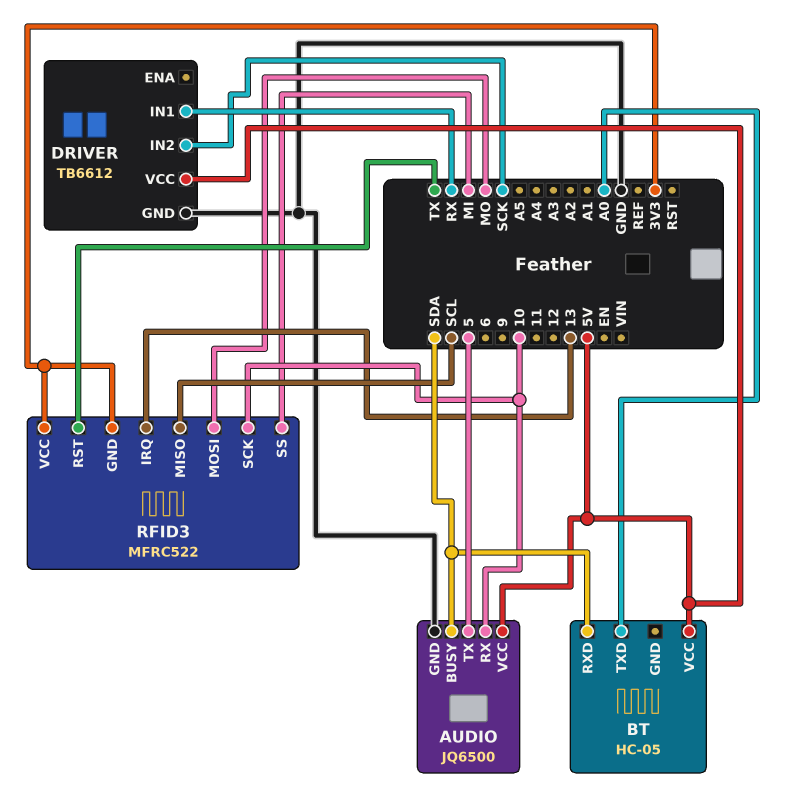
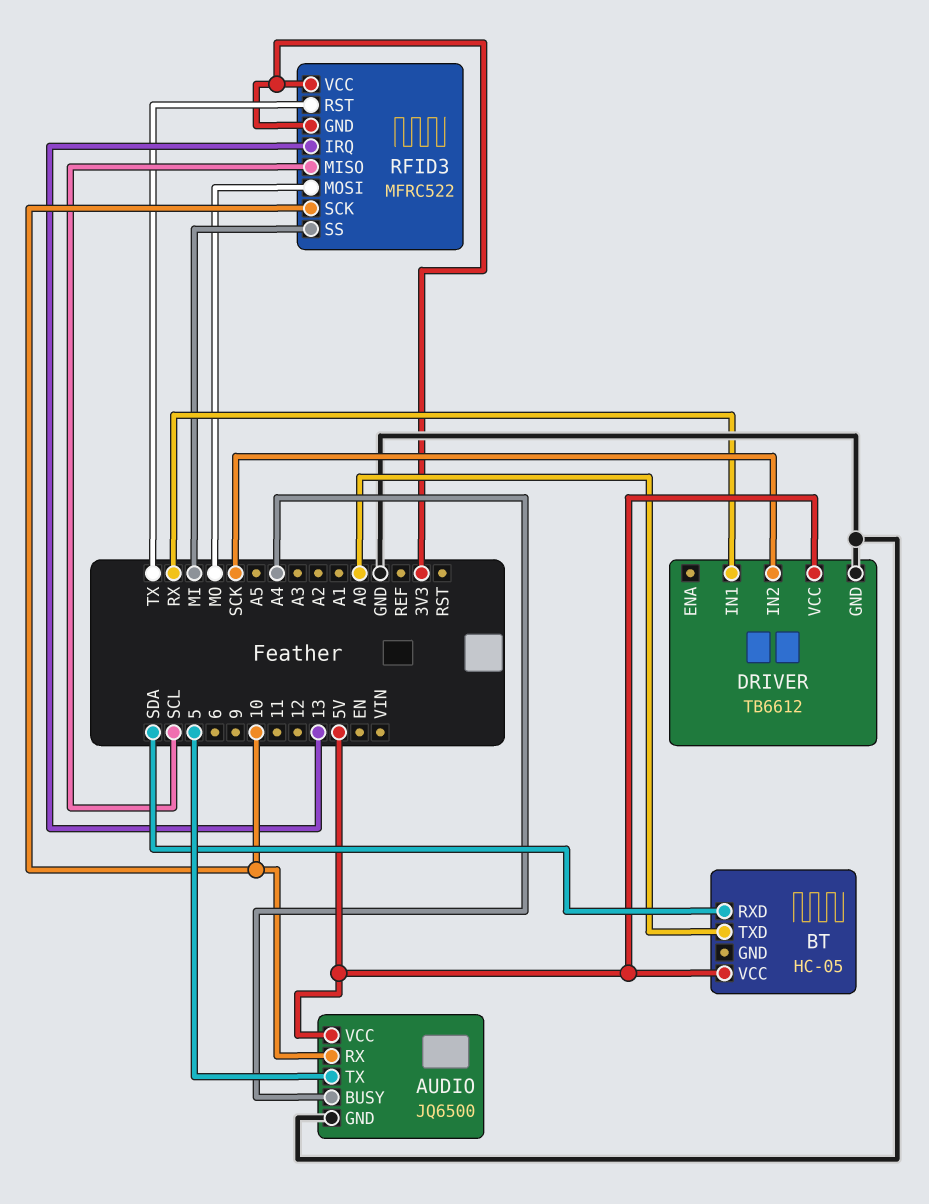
AUDIO pin BUSY: SDA -> A4

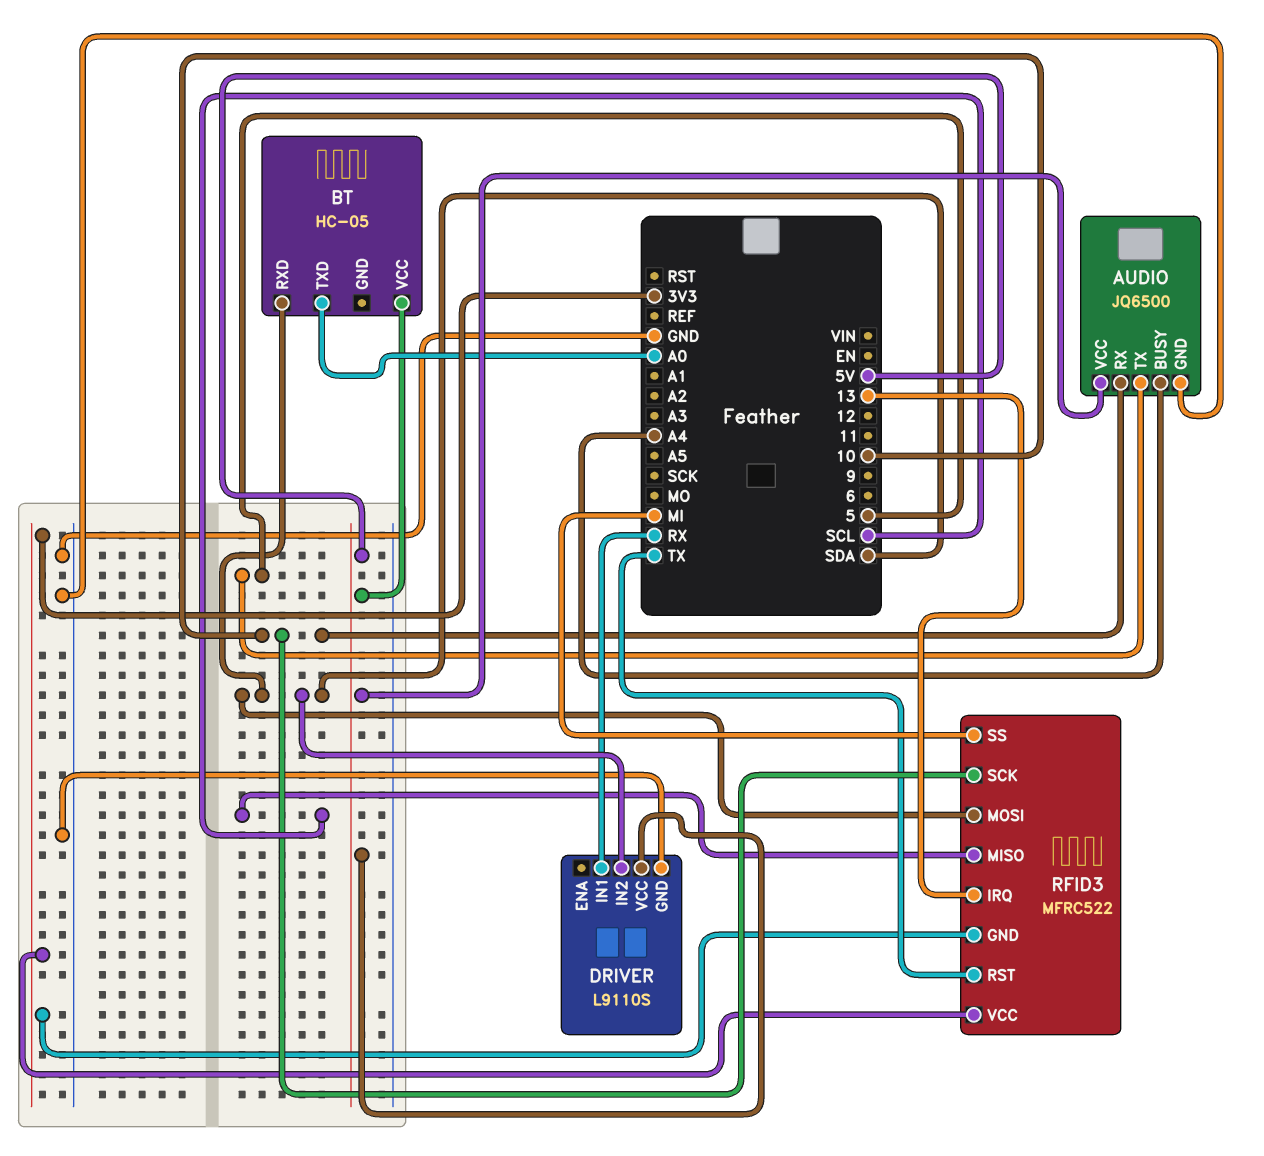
DRIVER: TB6612 -> L9110S
DRIVER pin IN2: SCK -> SDA
RFID3 pin MOSI: MO -> SDA

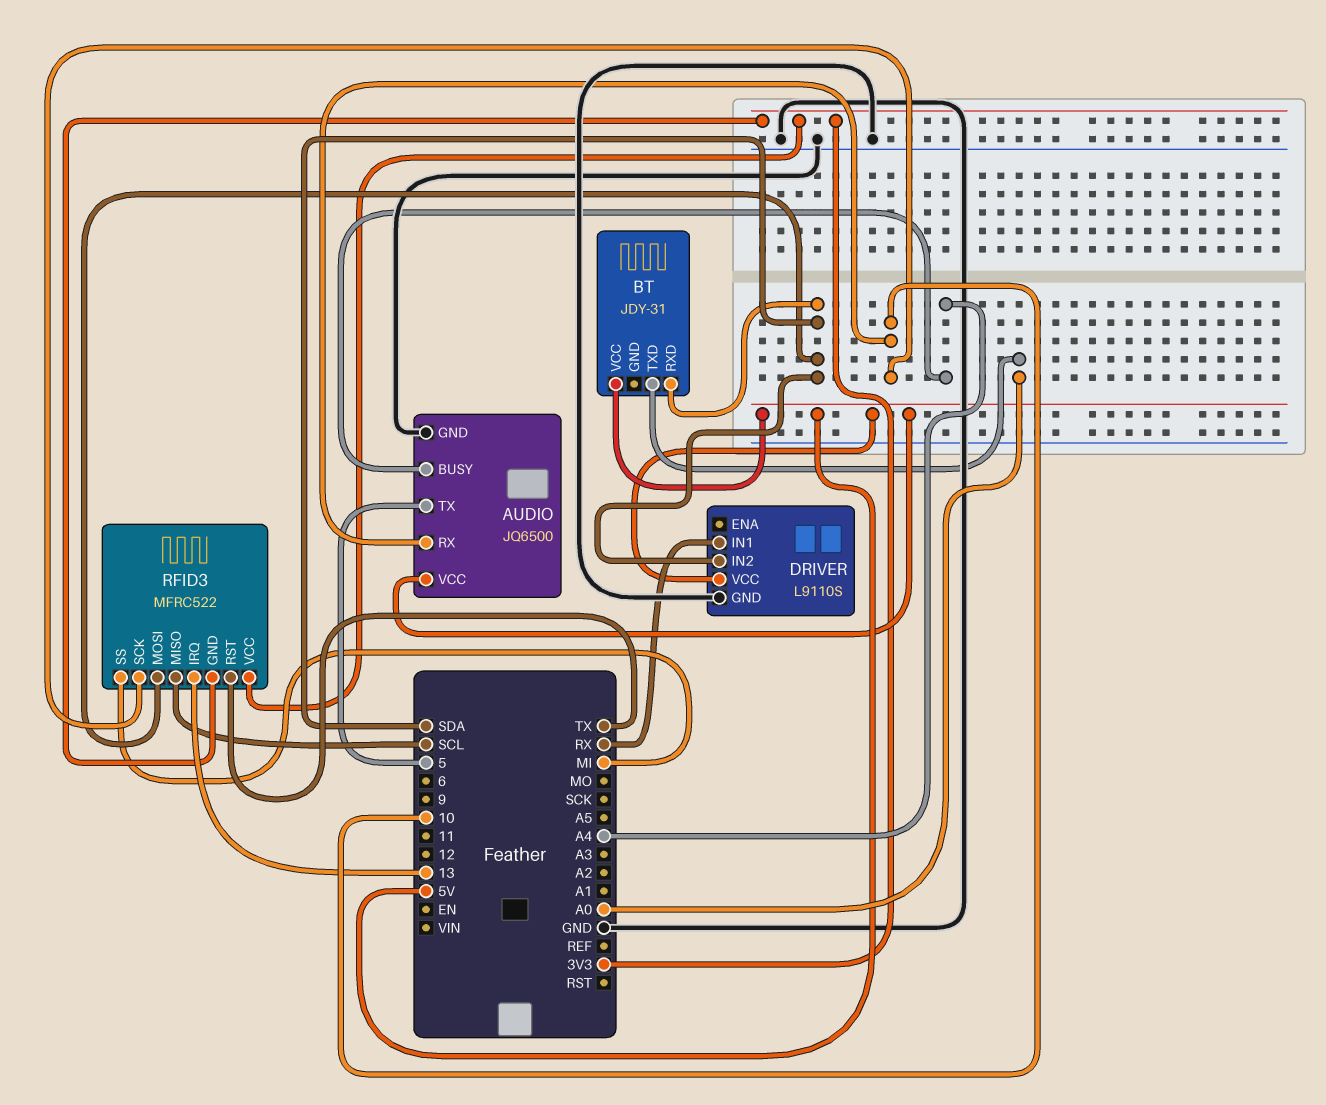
BT: HC-05 -> JDY-31

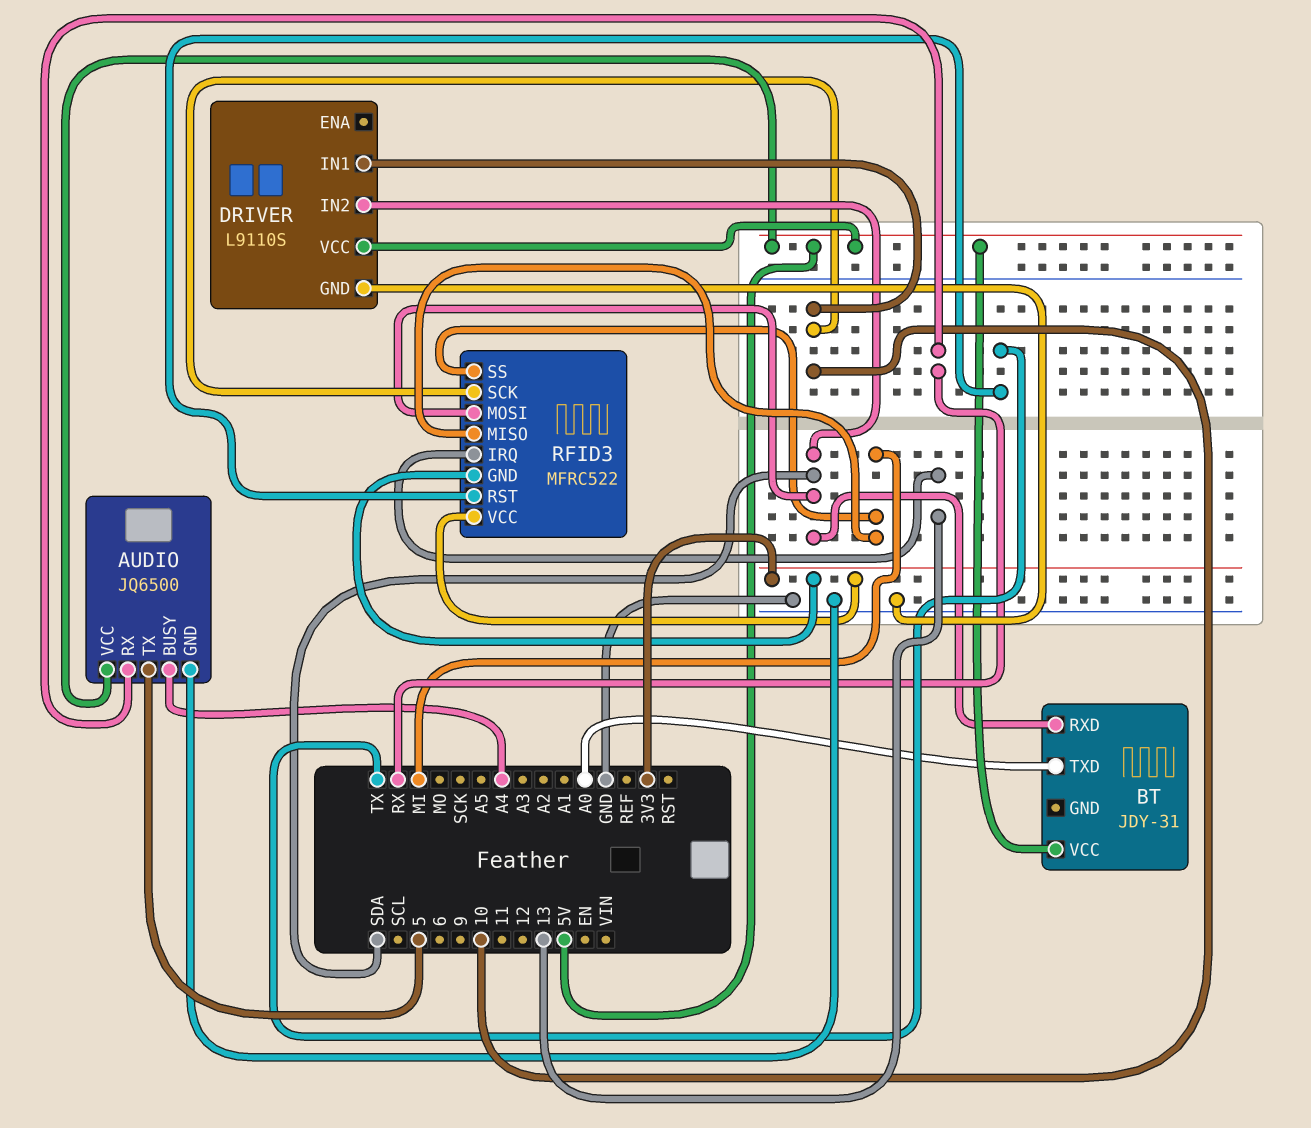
AUDIO pin RX: 10 -> RX
DRIVER pin IN1: RX -> 10
RFID3 pin MISO: SCL -> MI

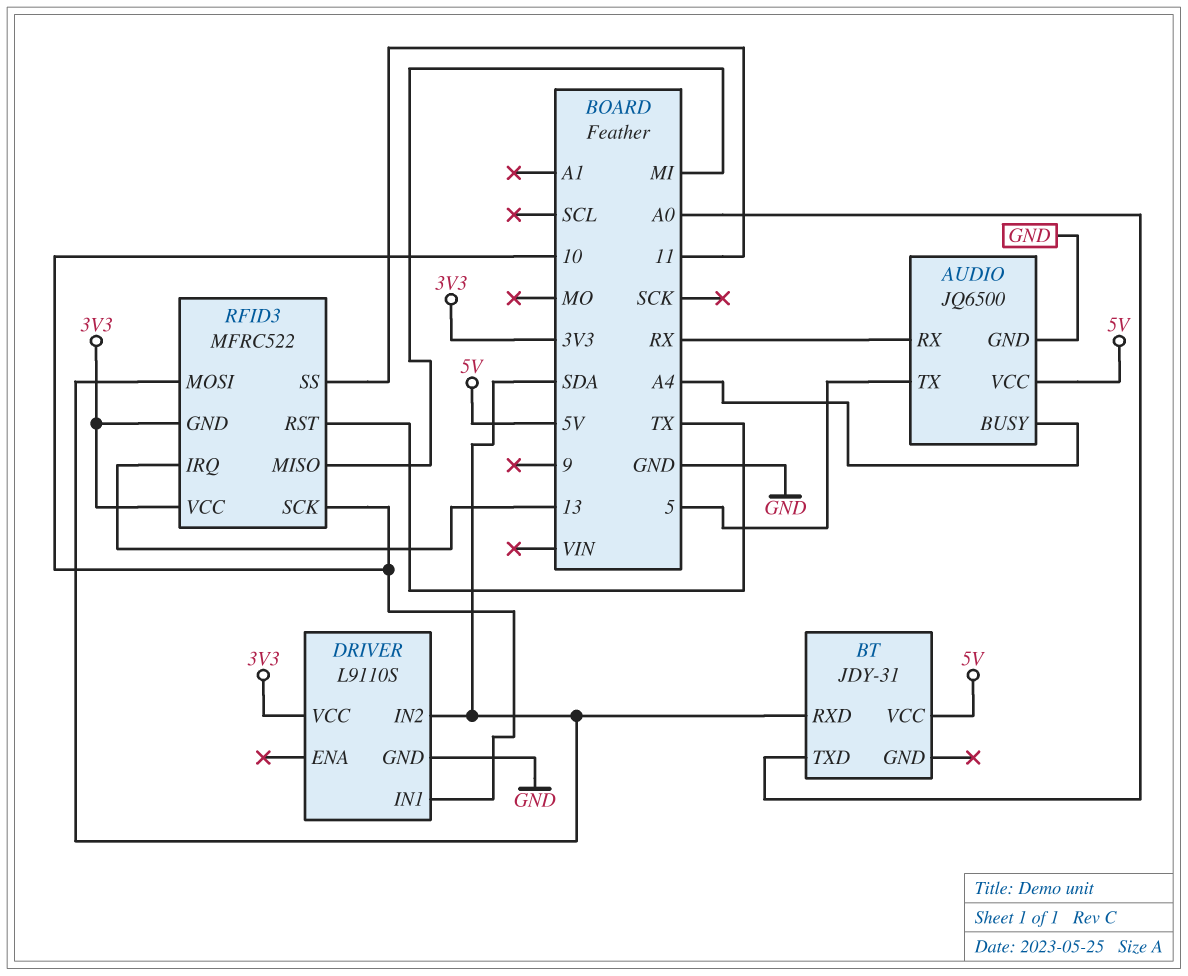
DRIVER pin VCC: 5V -> 3V3
RFID3 pin SS: MI -> 11

